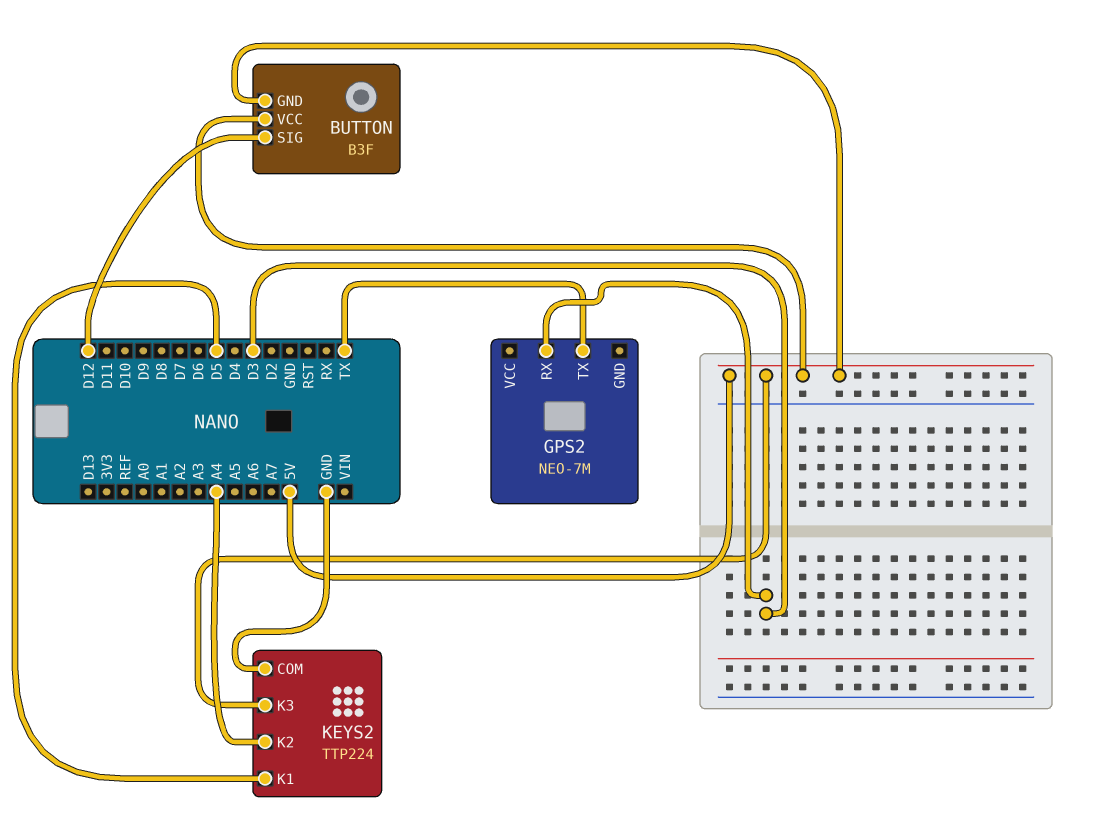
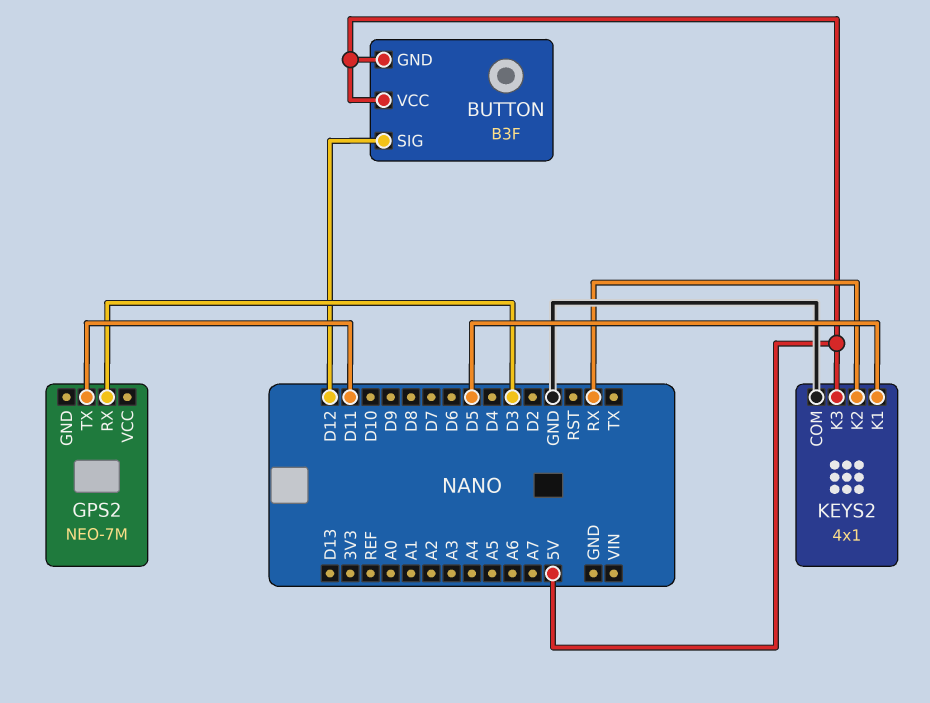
GPS2 pin TX: TX -> D11
KEYS2: TTP224 -> 4x1
KEYS2 pin K2: A4 -> RX

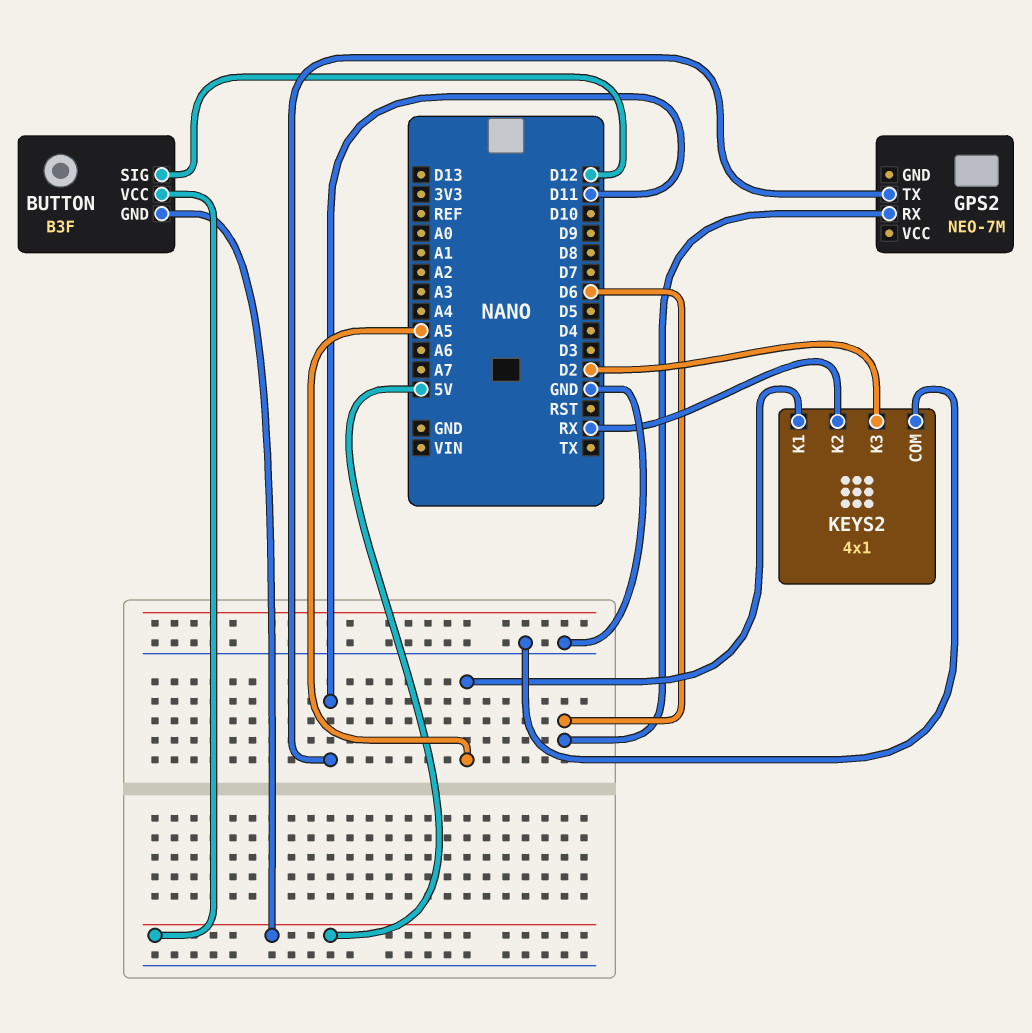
GPS2 pin RX: D3 -> D6
KEYS2 pin K1: D5 -> A5
KEYS2 pin K3: 5V -> D2

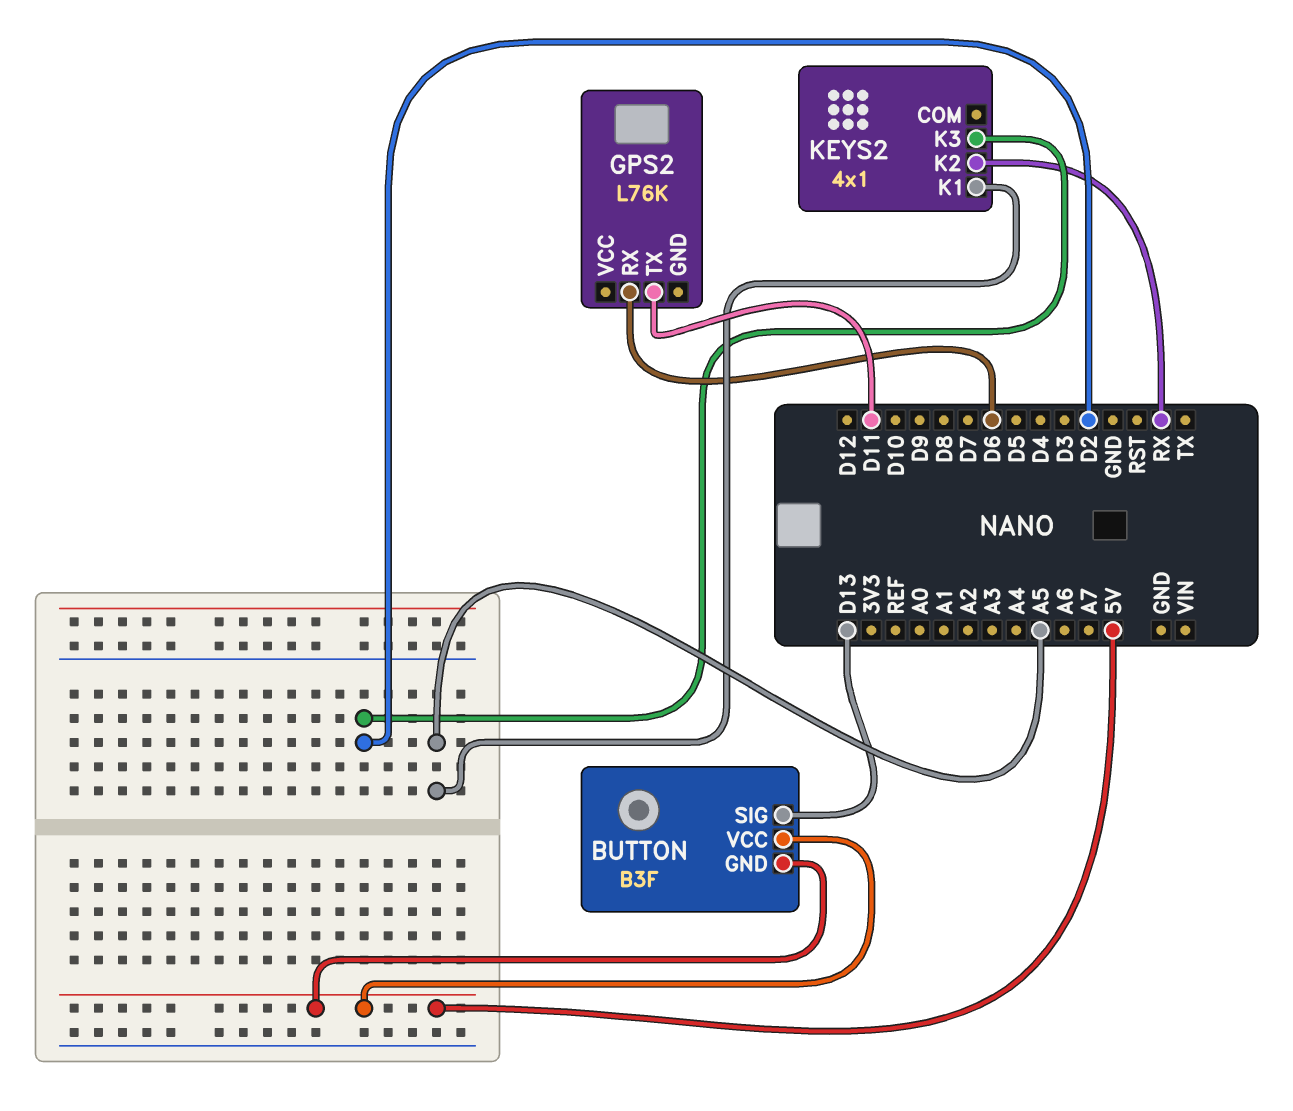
BUTTON pin SIG: D12 -> D13
GPS2: NEO-7M -> L76K
KEYS2 pin COM: GND -> none

